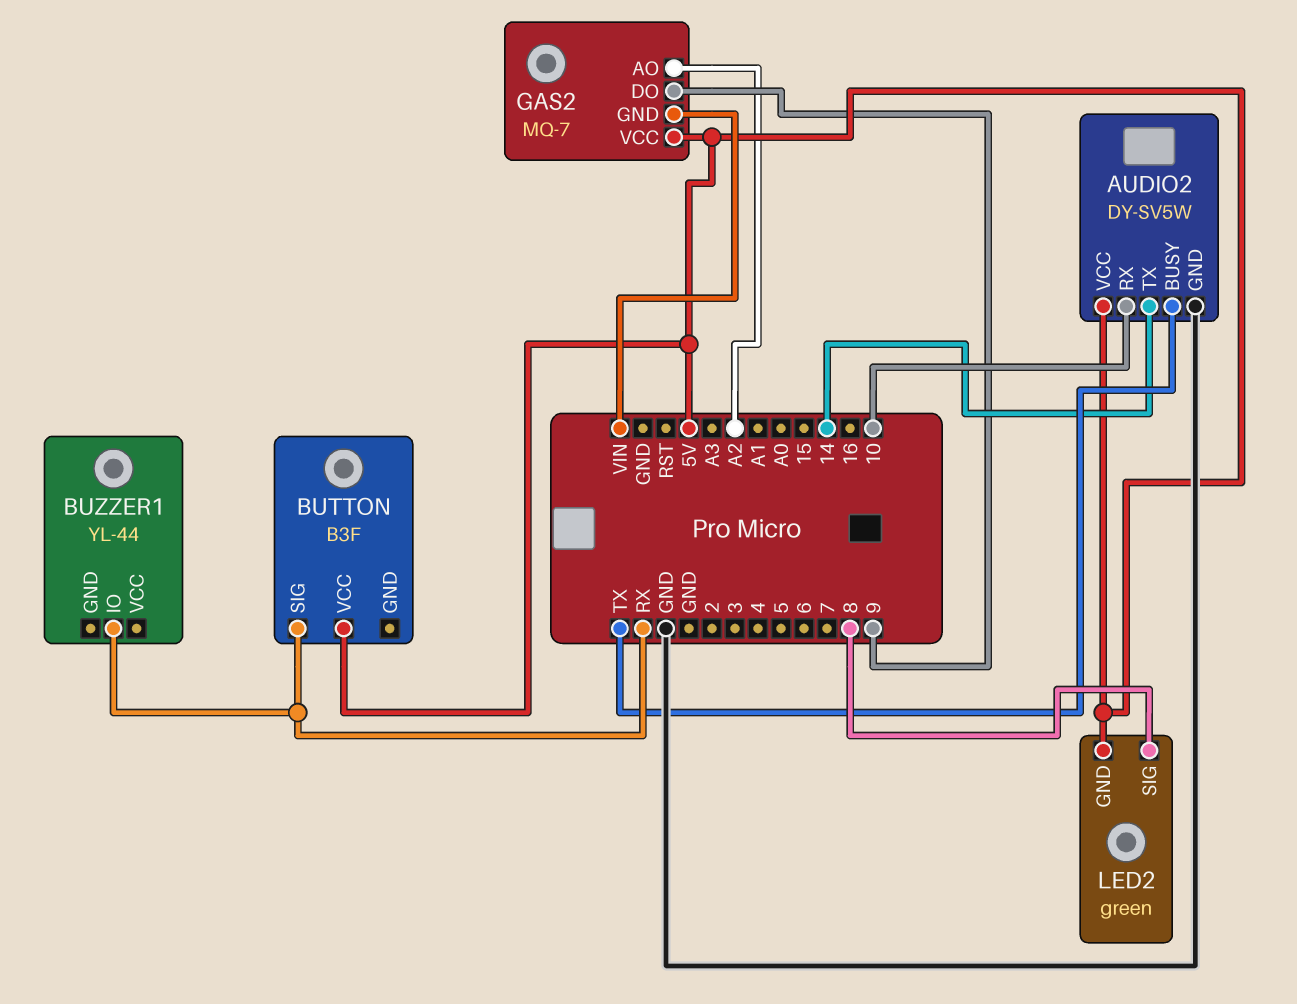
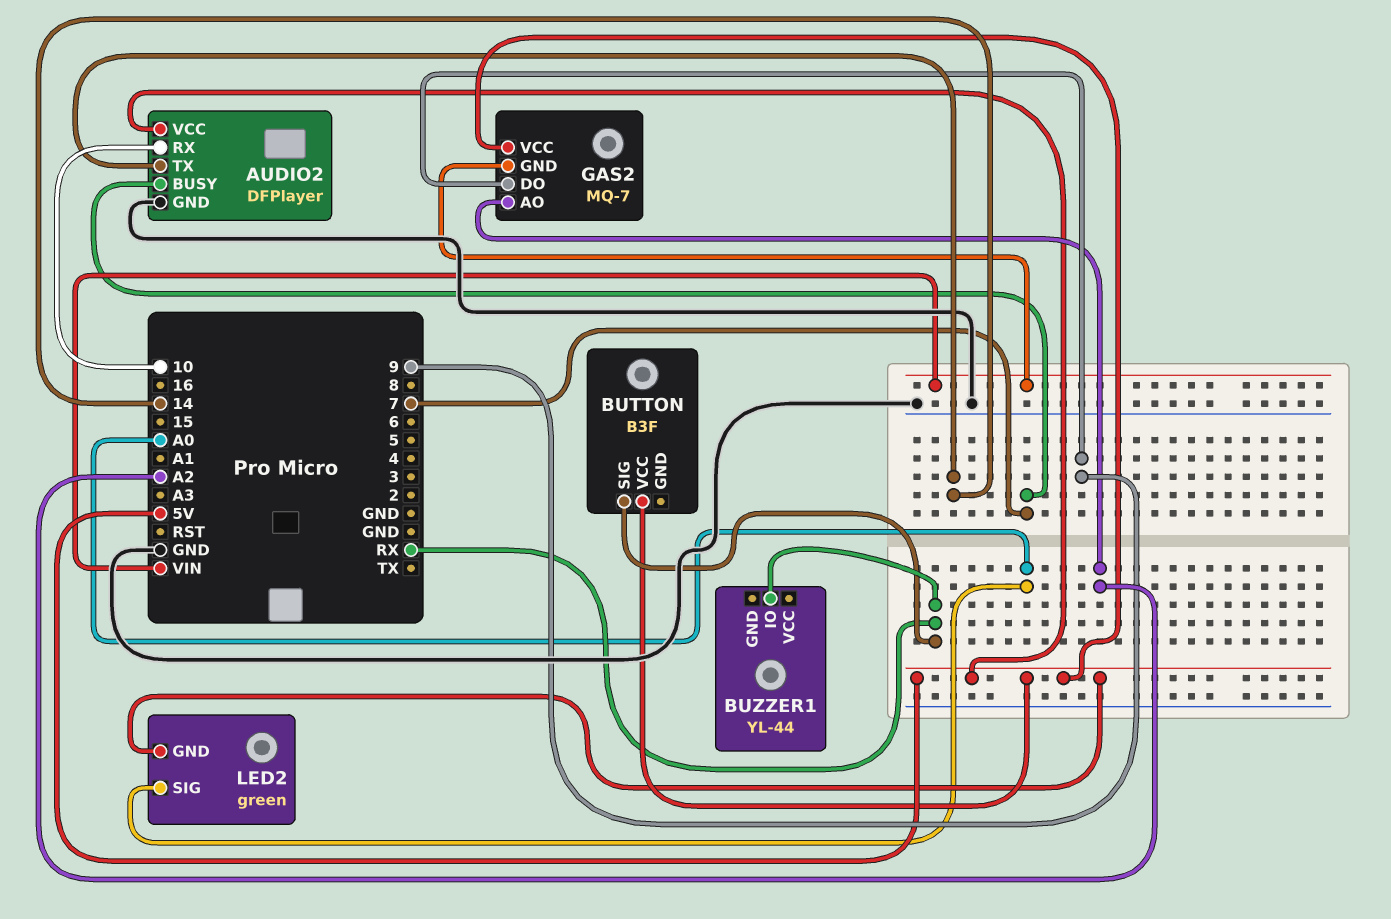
AUDIO2: DY-SV5W -> DFPlayer
AUDIO2 pin BUSY: TX -> 7
LED2 pin SIG: 8 -> A0

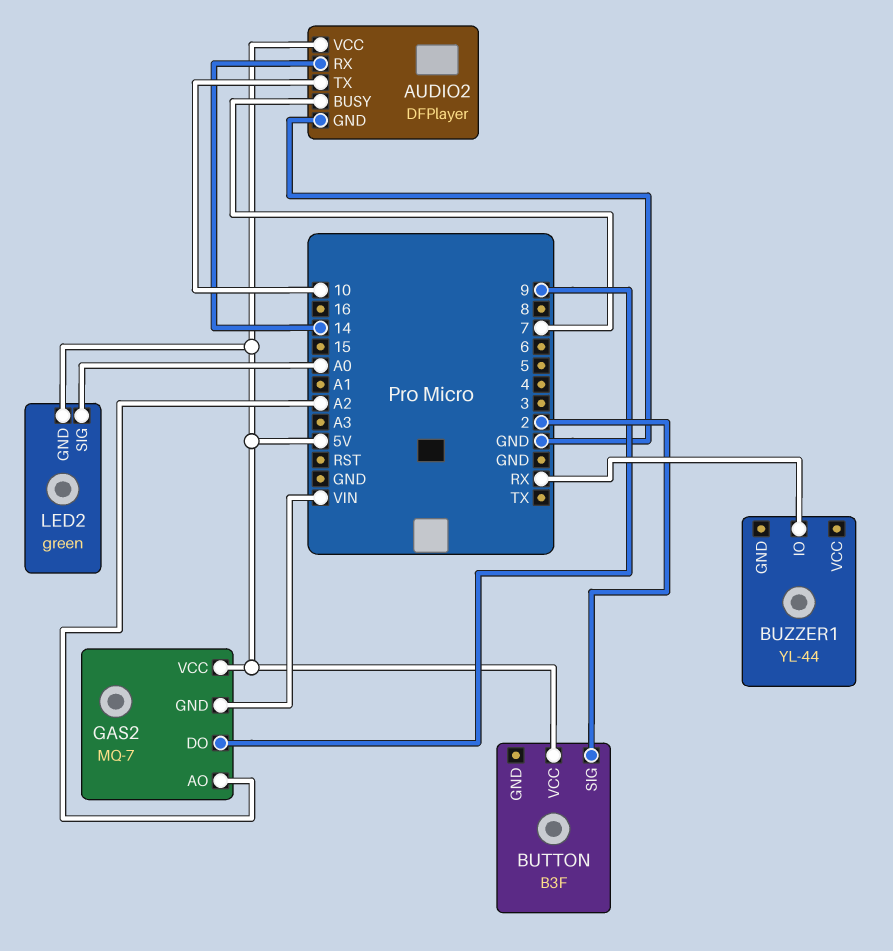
AUDIO2 pin RX: 10 -> 14
AUDIO2 pin TX: 14 -> 10
BUTTON pin SIG: RX -> 2

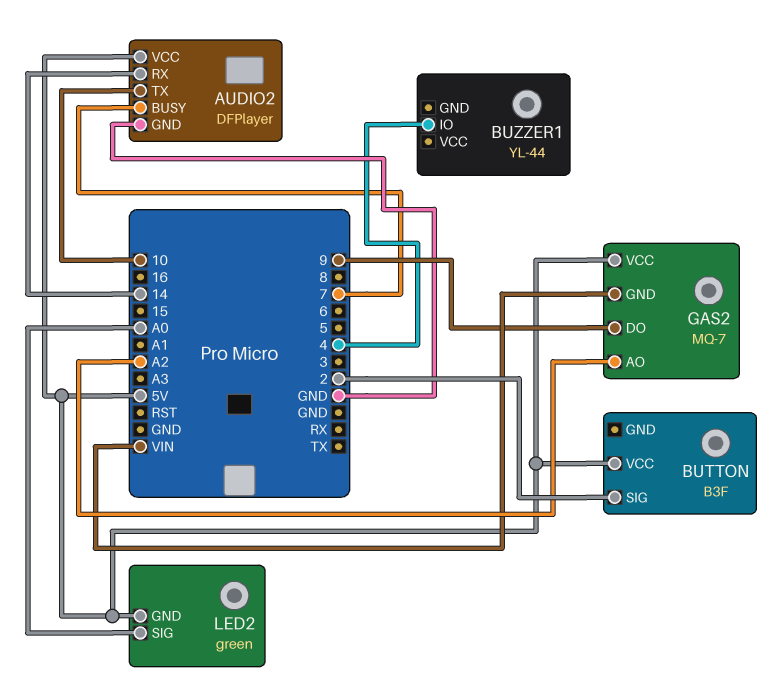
BUZZER1 pin IO: RX -> 4

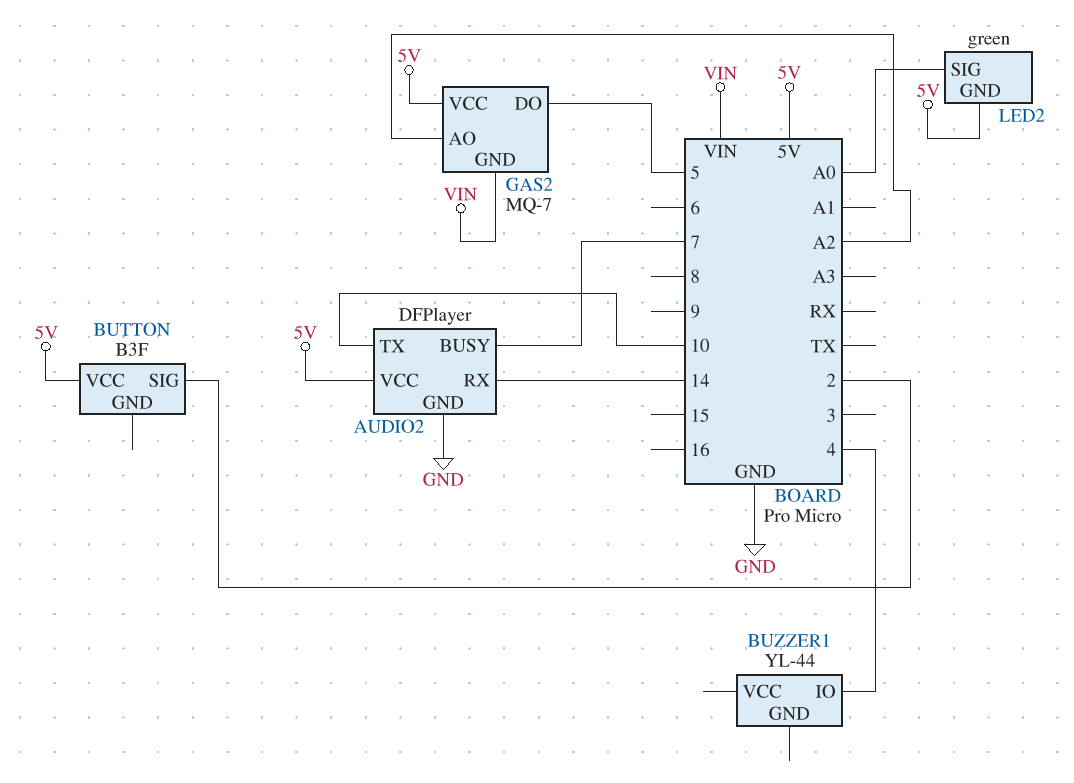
GAS2 pin DO: 9 -> 5

